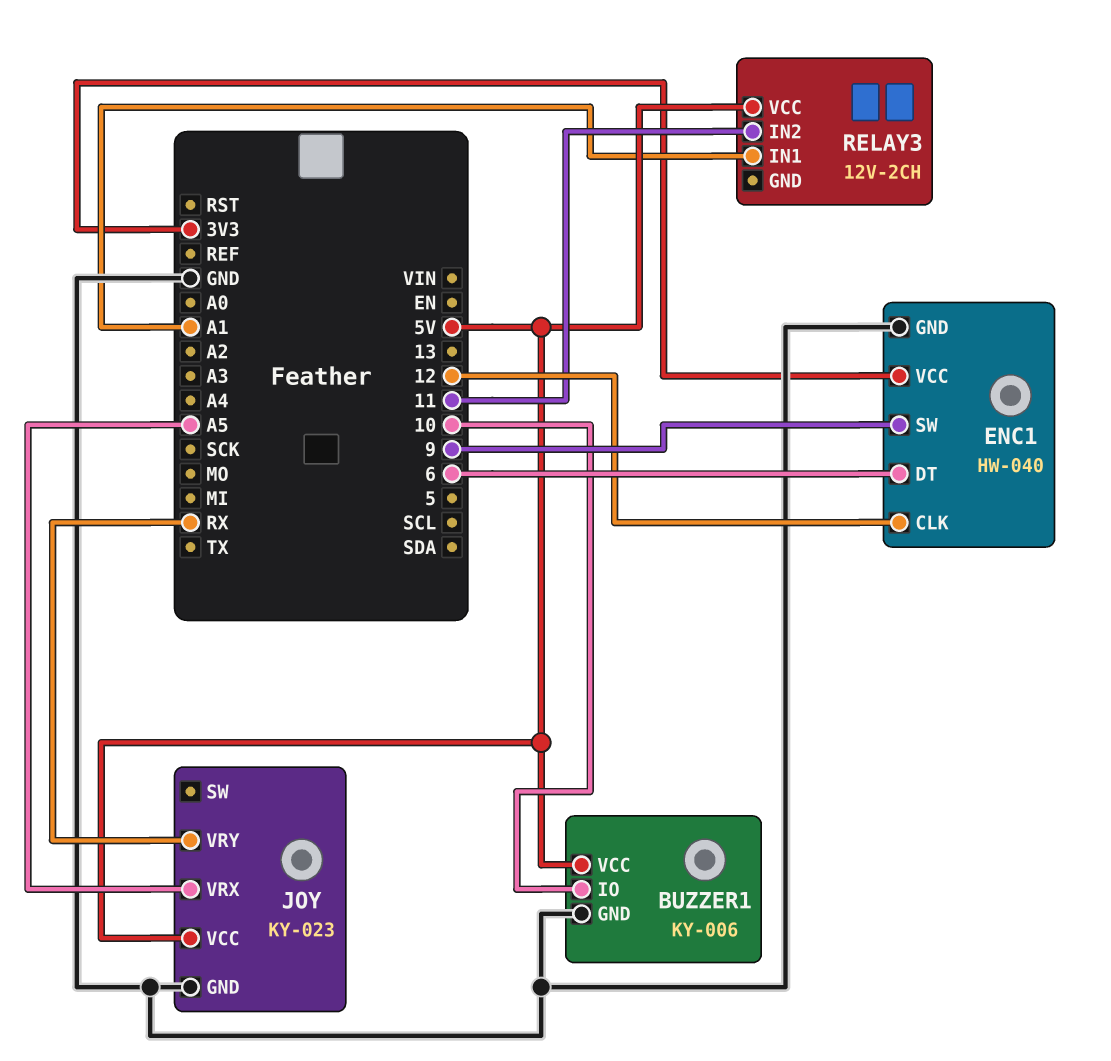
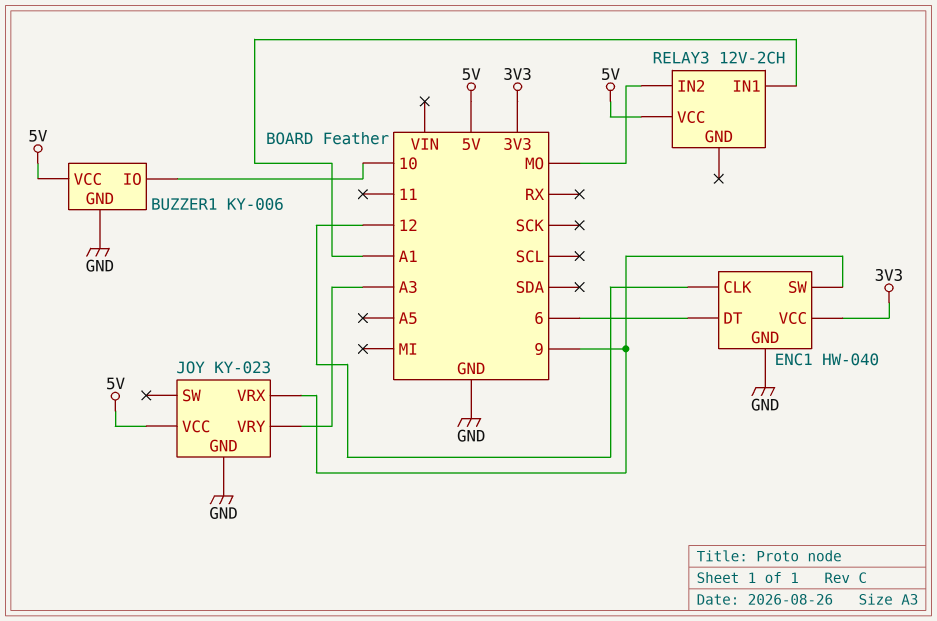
JOY pin VRX: A5 -> 9
JOY pin VRY: RX -> A3
RELAY3 pin IN2: 11 -> MO

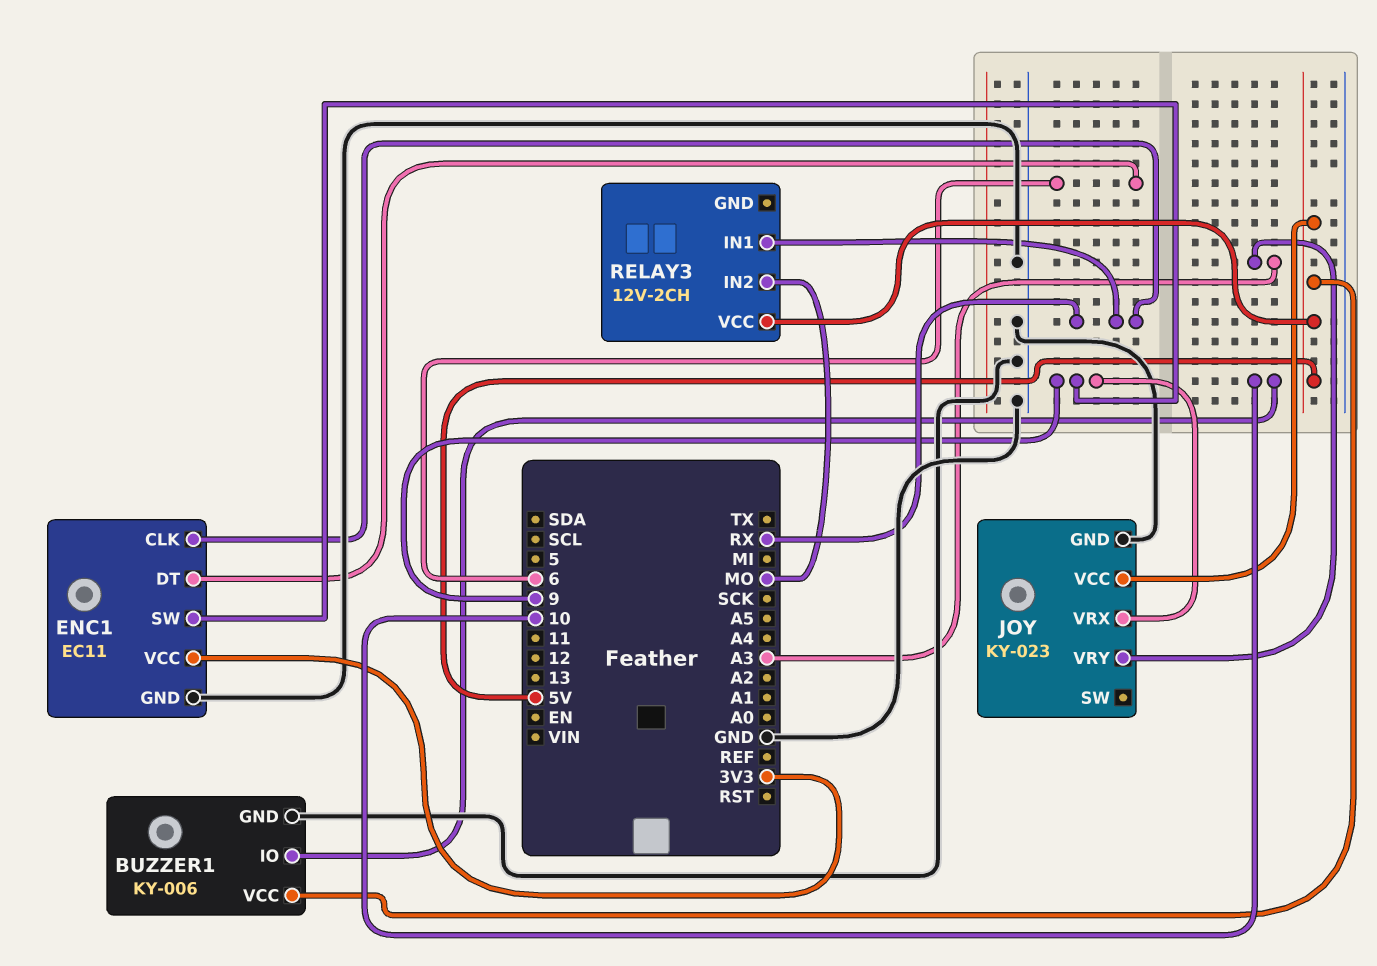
ENC1: HW-040 -> EC11
ENC1 pin CLK: 12 -> RX
RELAY3 pin IN1: A1 -> RX

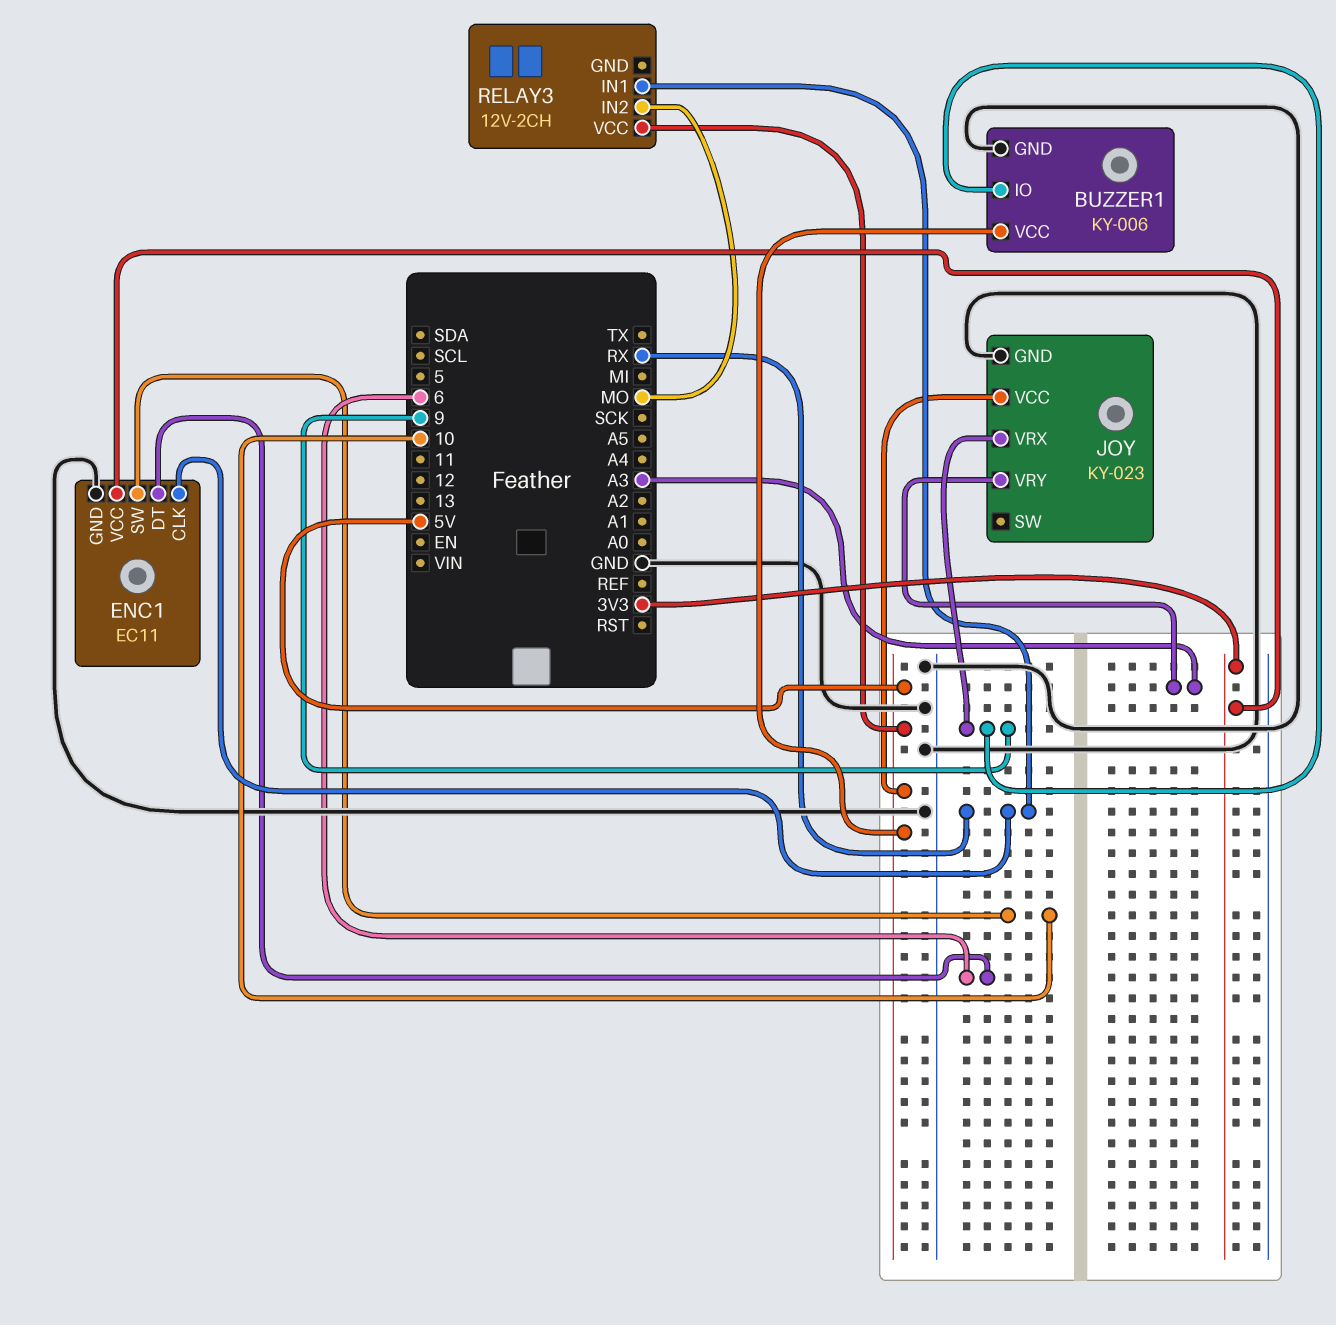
BUZZER1 pin IO: 10 -> 9
ENC1 pin SW: 9 -> 10

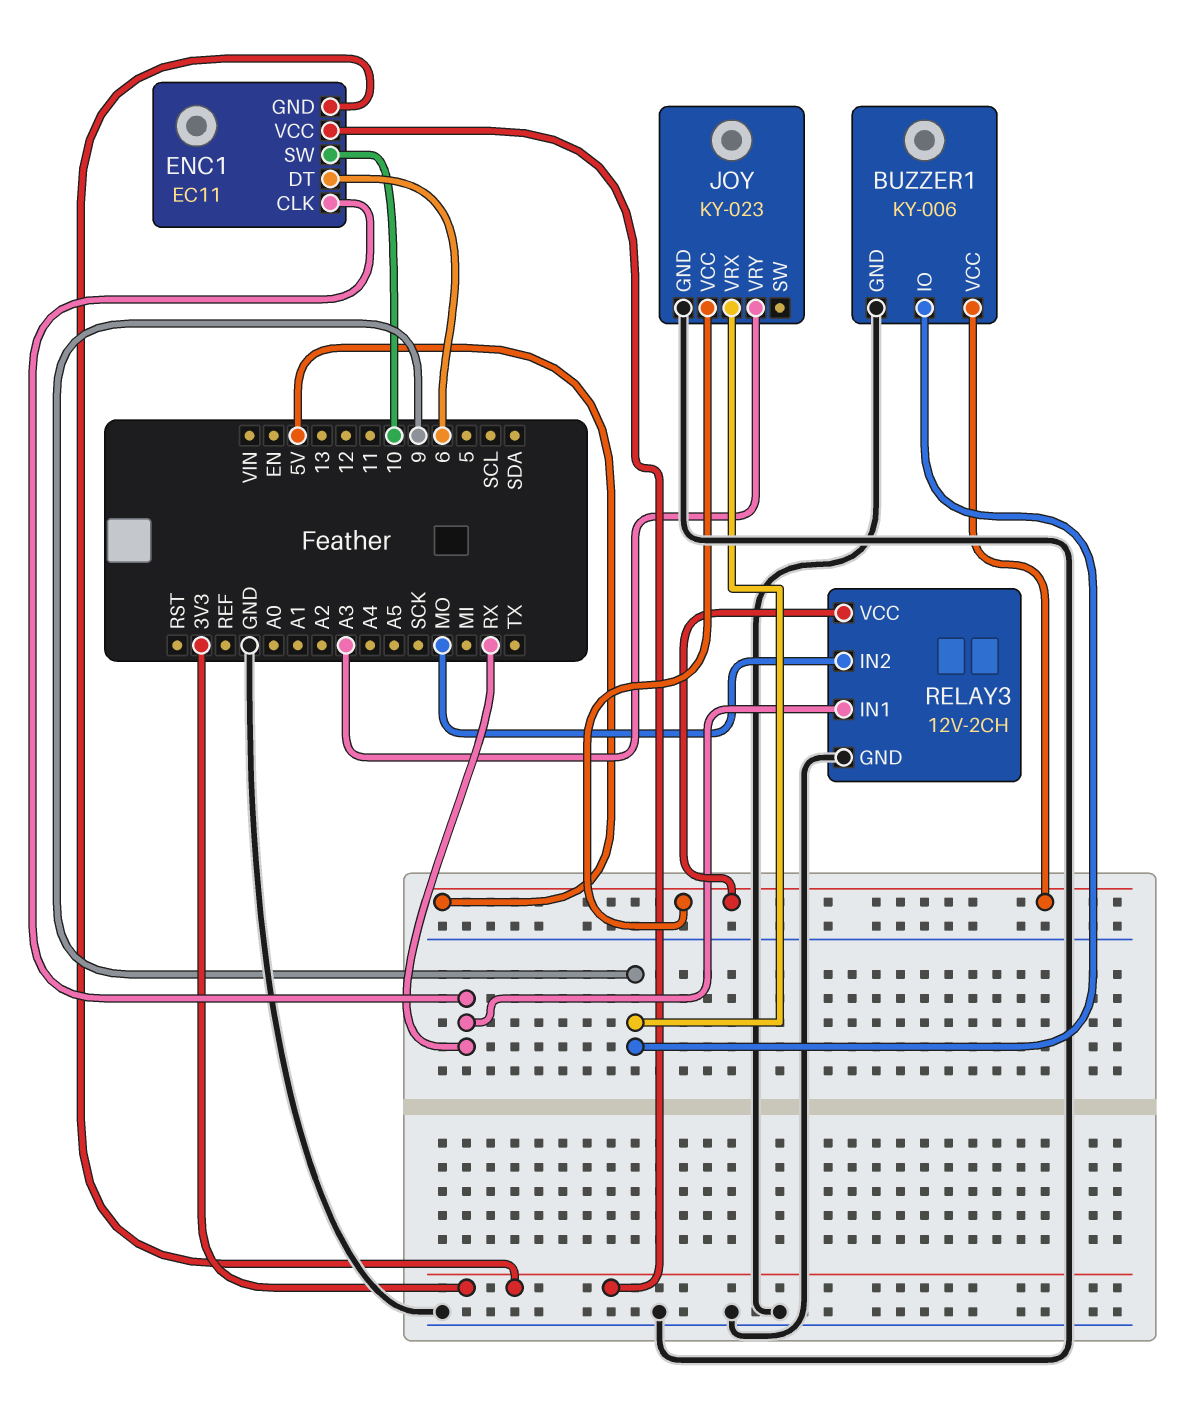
ENC1 pin GND: GND -> 3V3
RELAY3 pin GND: none -> GND

